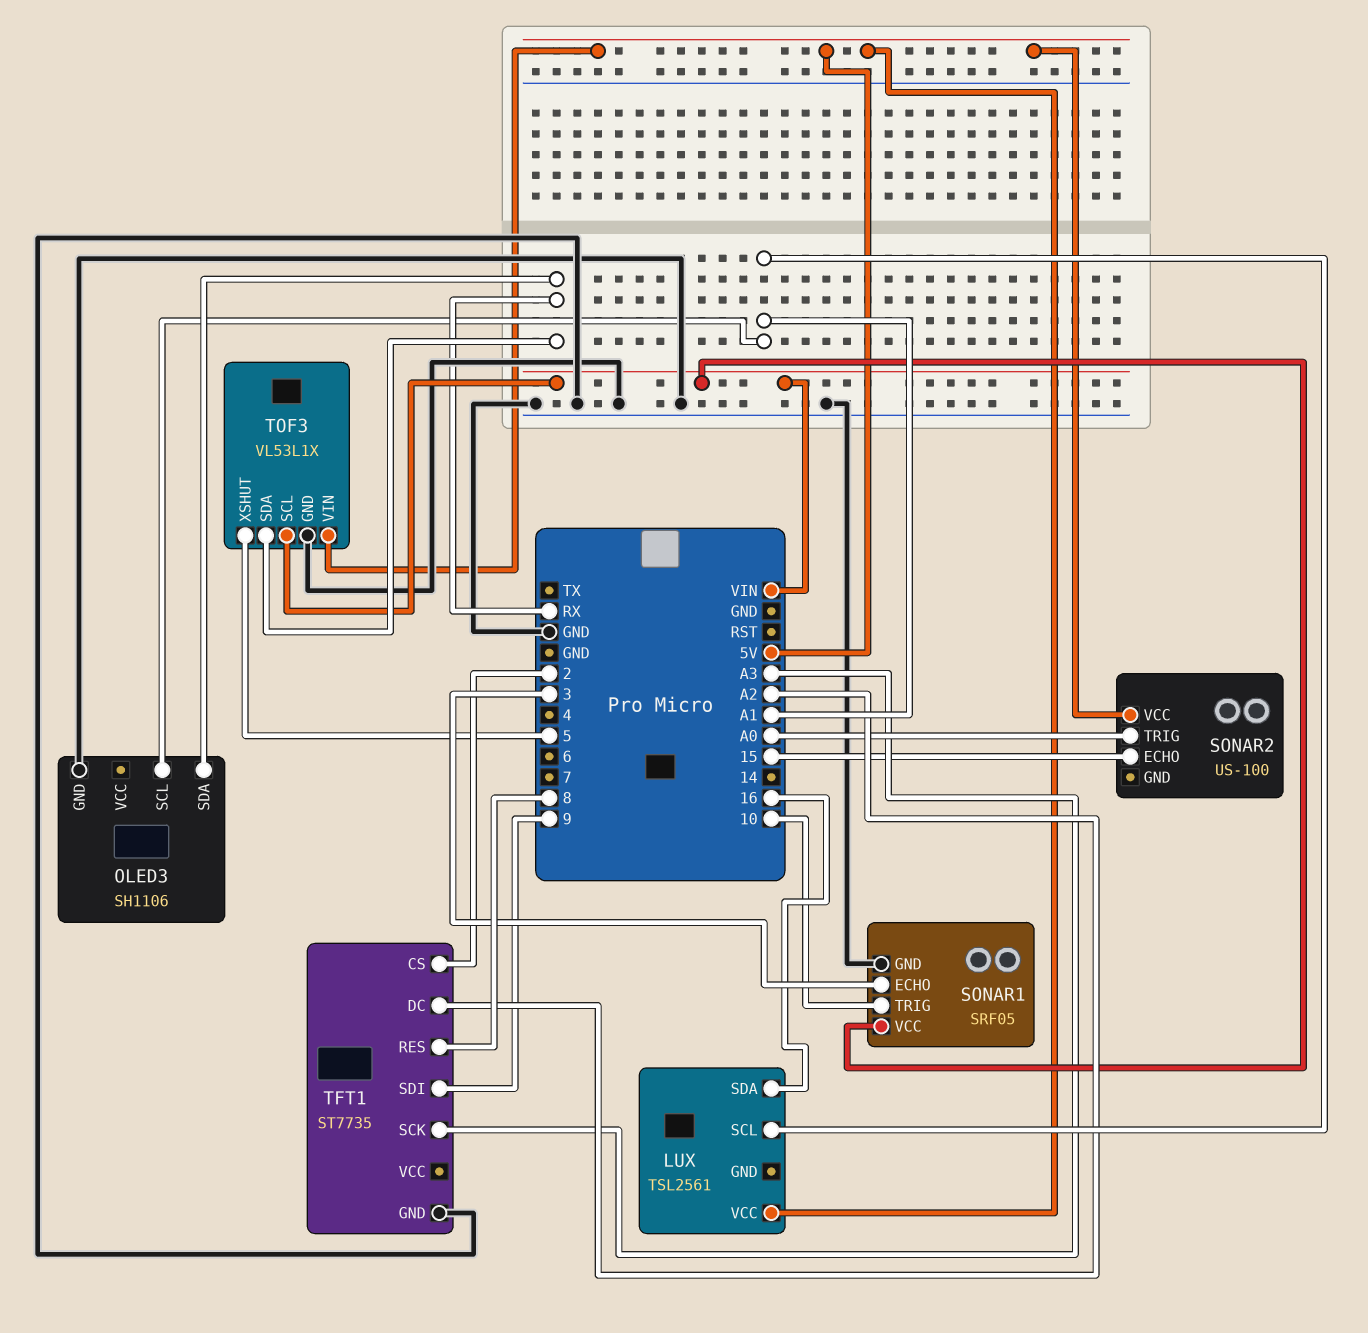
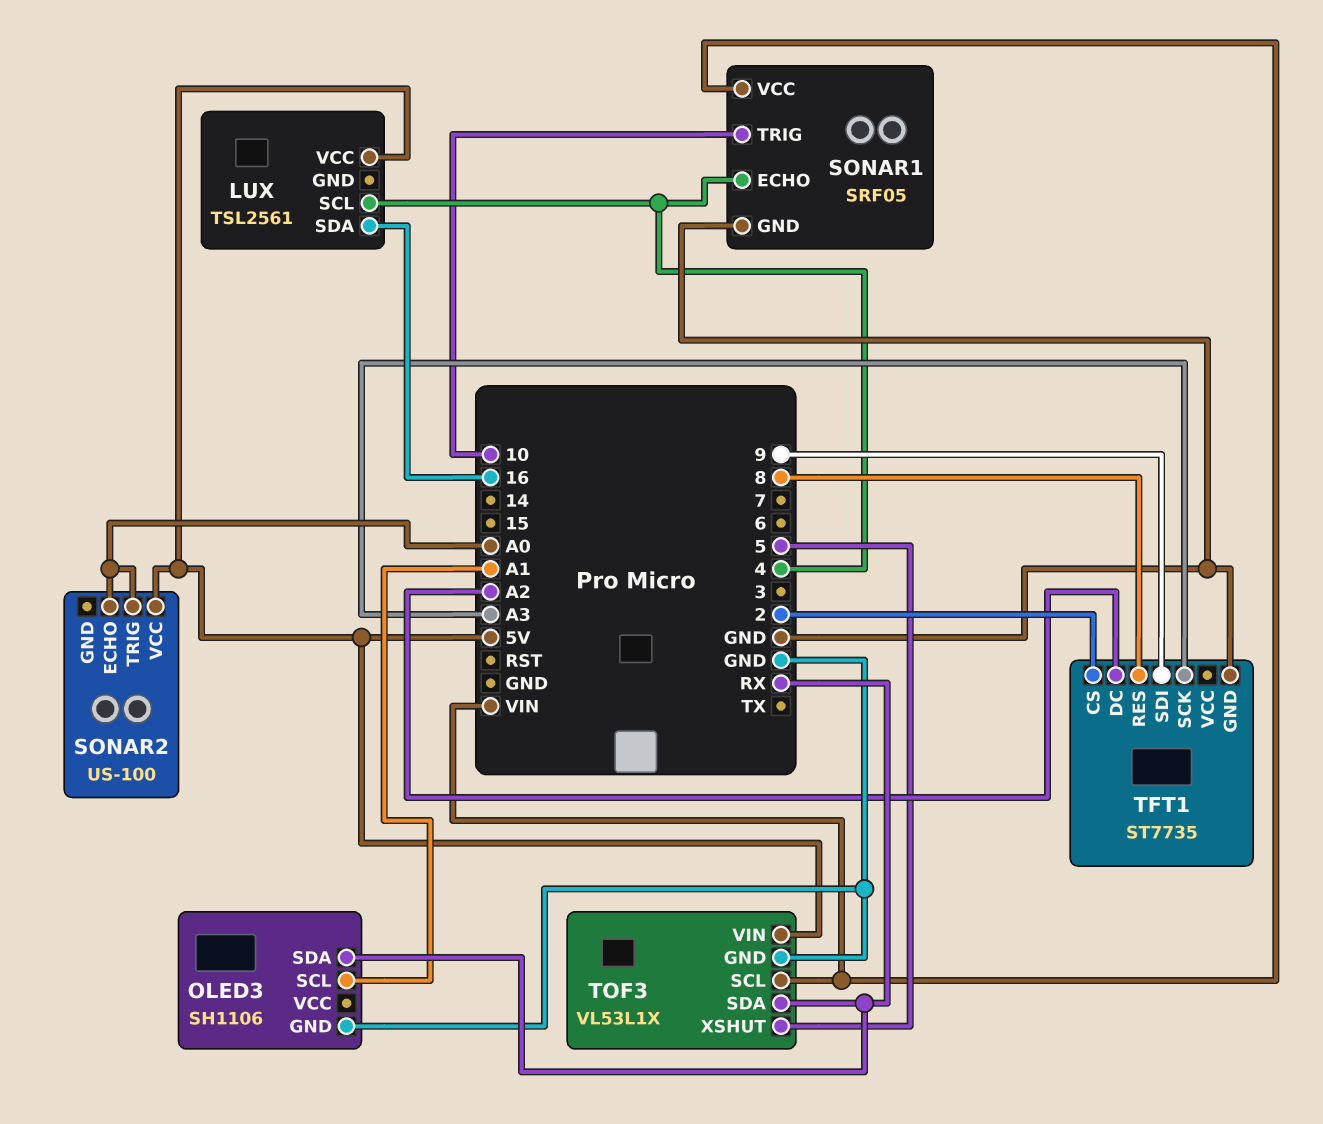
LUX pin SCL: A1 -> 4
SONAR1 pin ECHO: 3 -> 4
SONAR2 pin ECHO: 15 -> A0

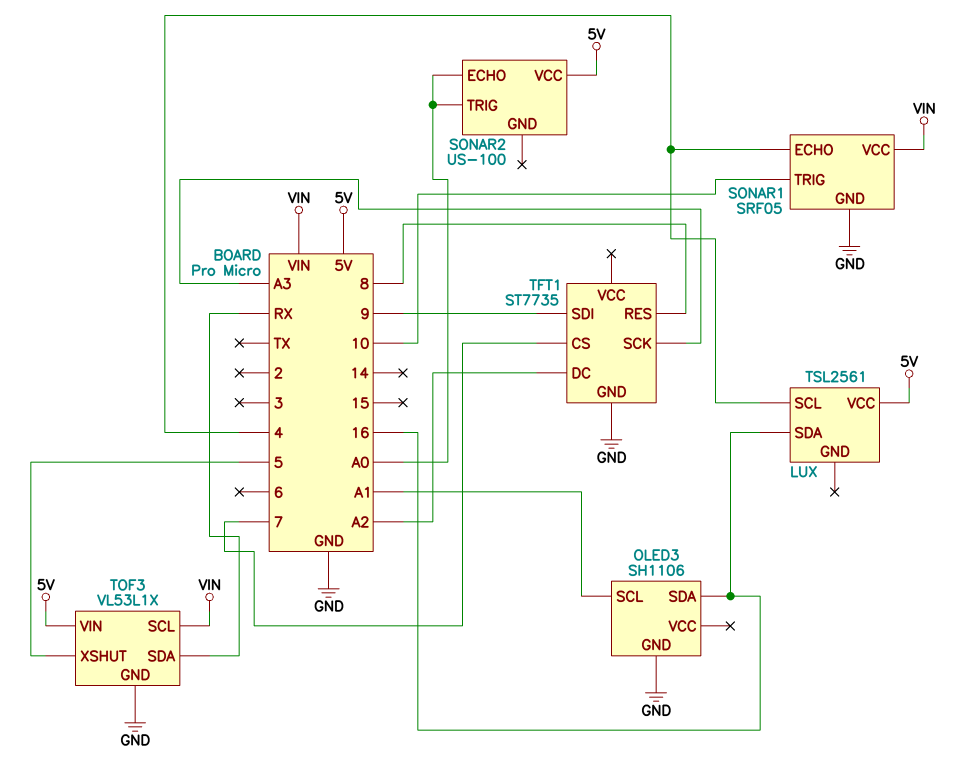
OLED3 pin SDA: RX -> 16
TFT1 pin CS: 2 -> 7

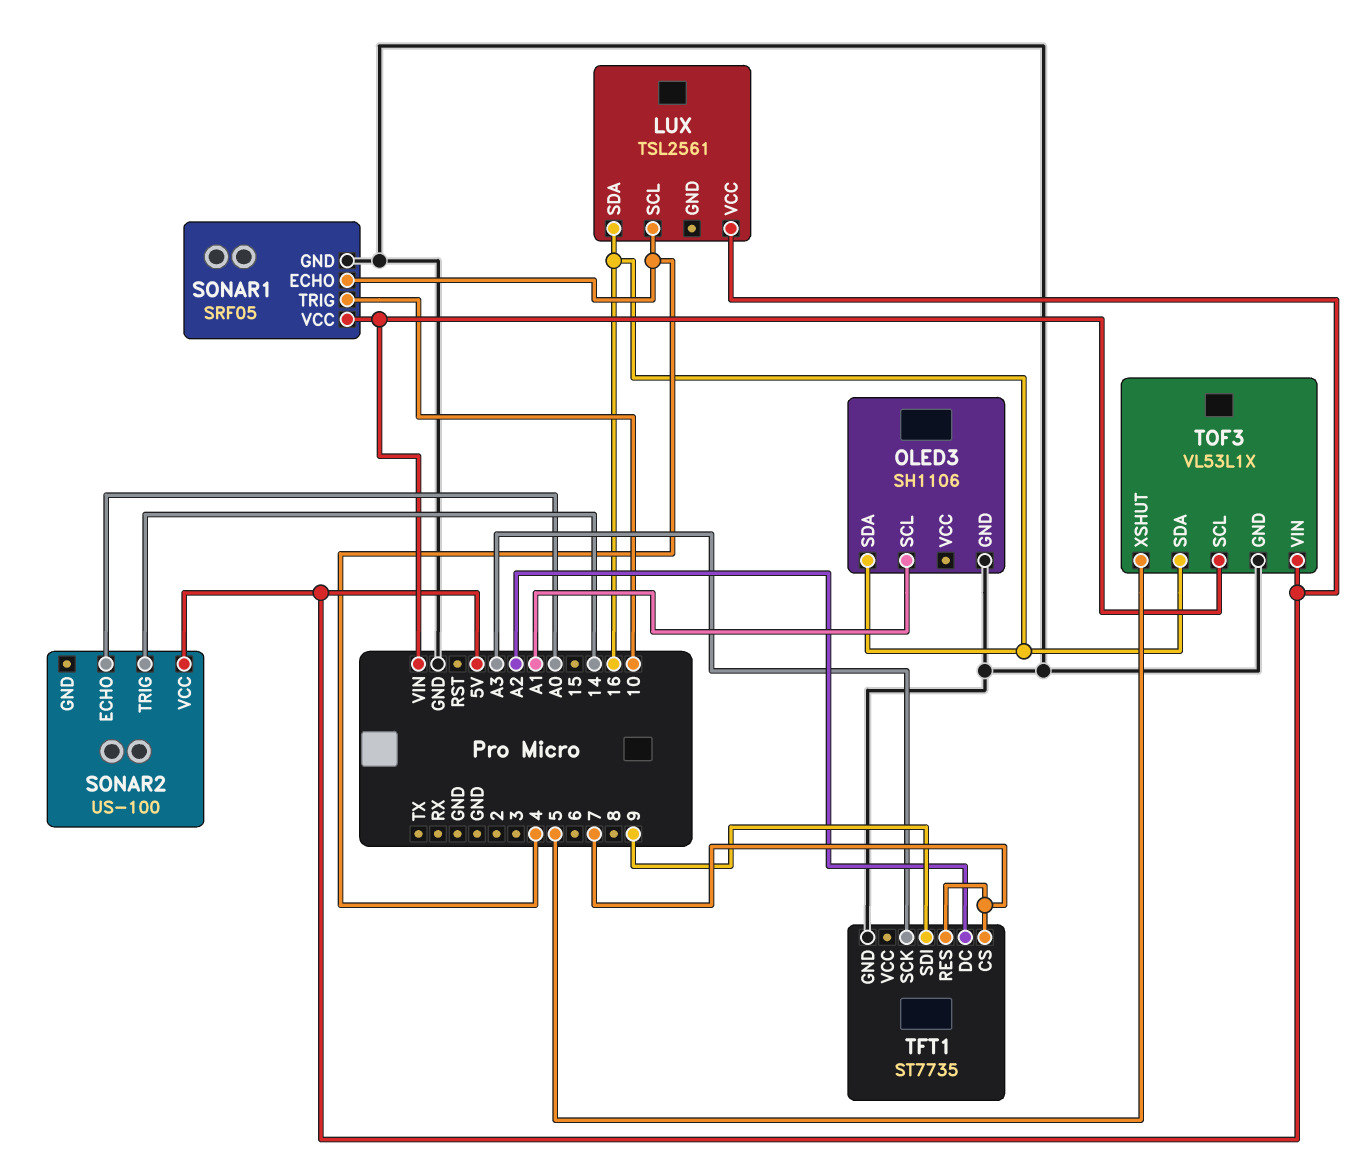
SONAR2 pin TRIG: A0 -> 14
TFT1 pin RES: 8 -> 7
TOF3 pin SDA: RX -> 16

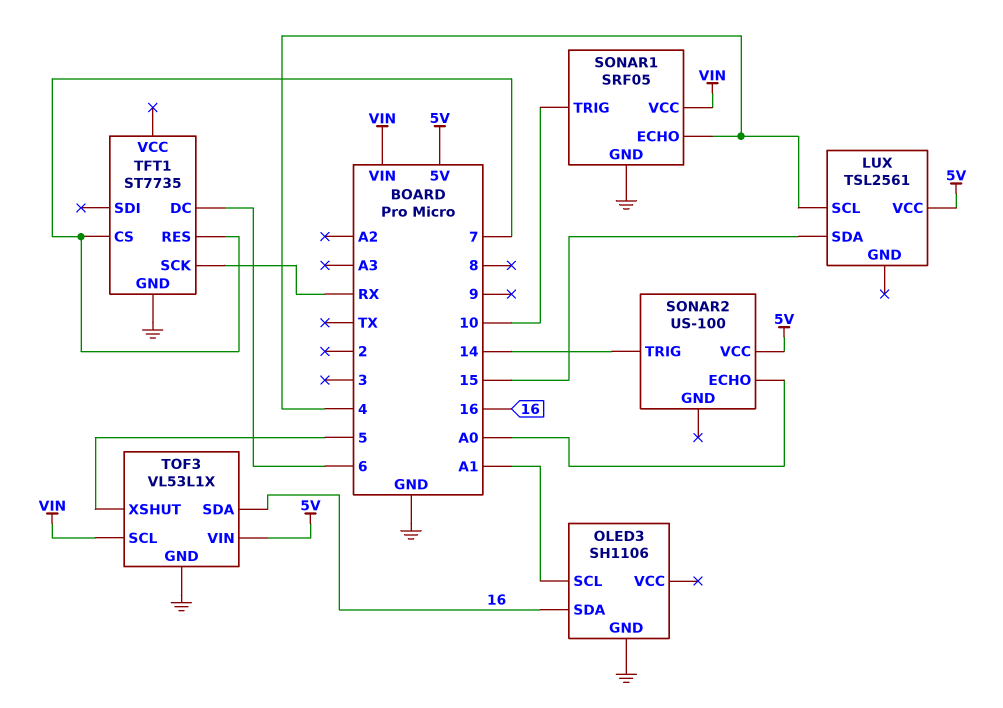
LUX pin SDA: 16 -> 15
TFT1 pin DC: A2 -> 6
TFT1 pin SCK: A3 -> RX
TFT1 pin SDI: 9 -> none

